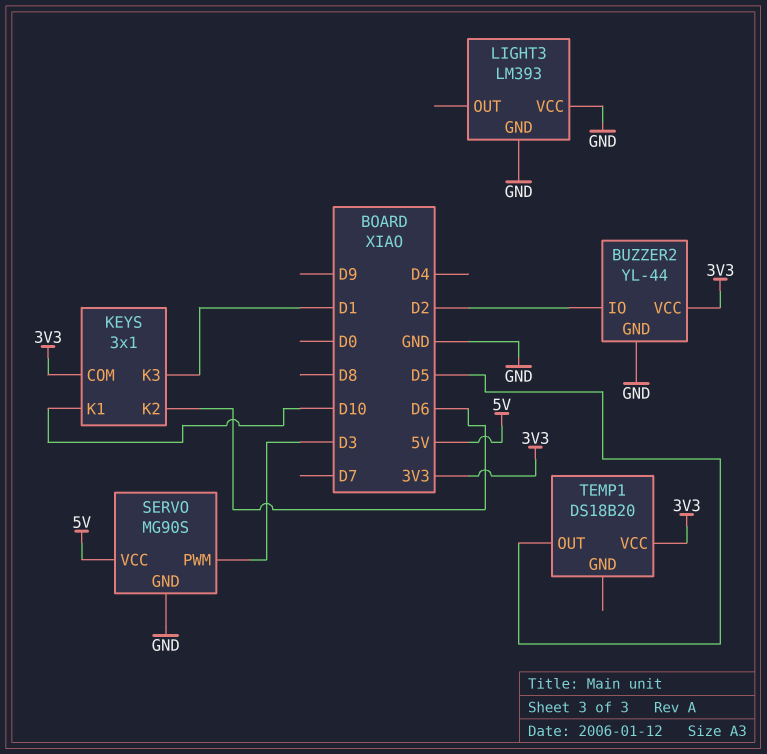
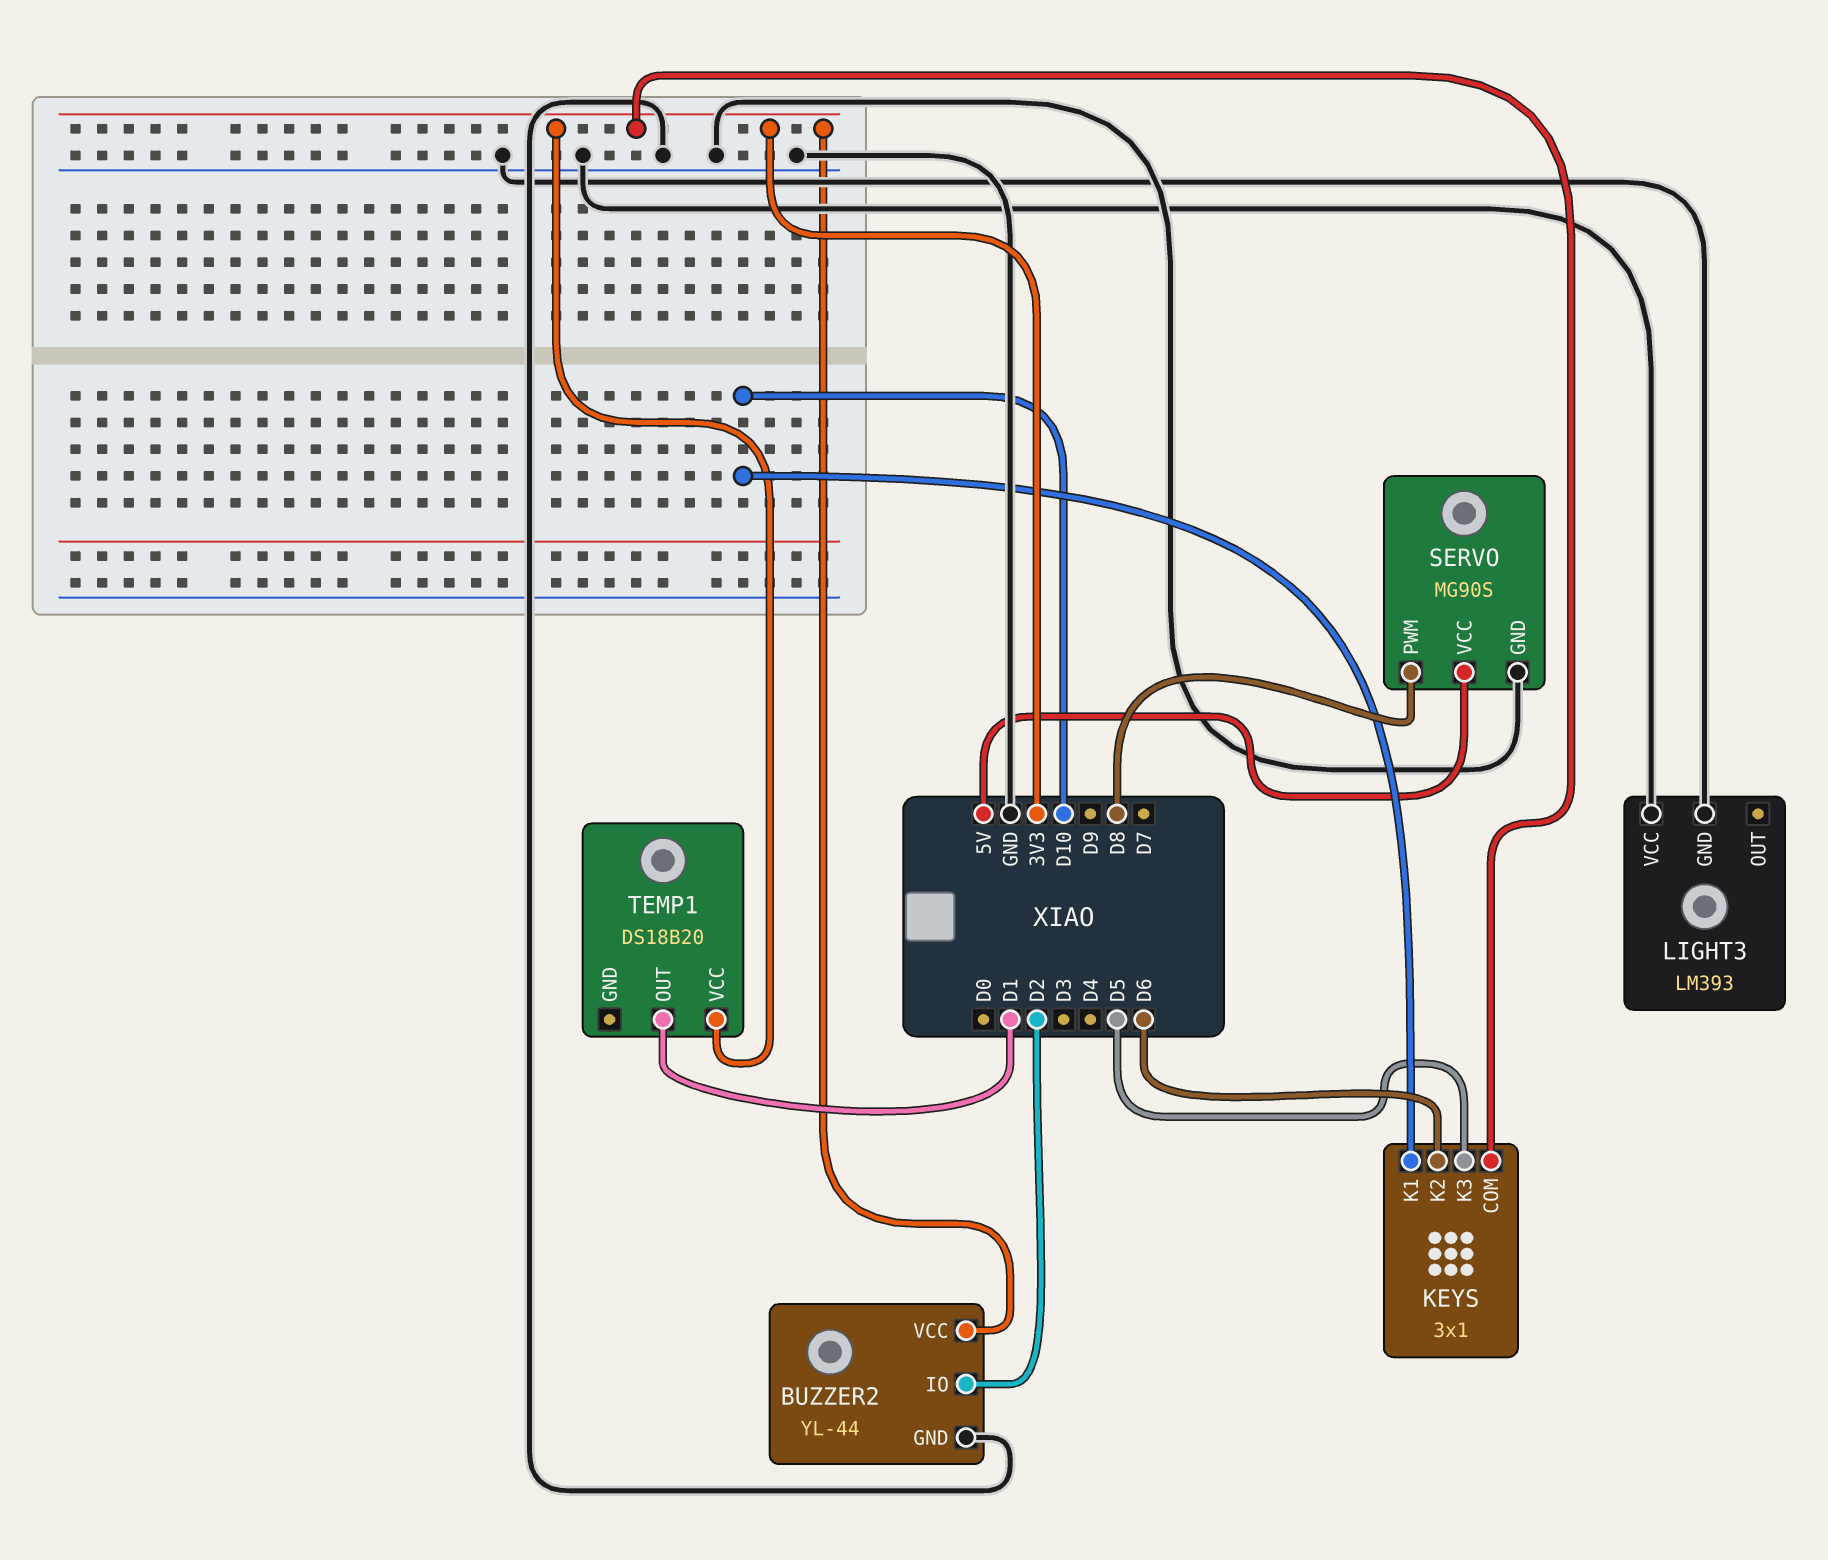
KEYS pin K3: D1 -> D5
SERVO pin PWM: D3 -> D8
TEMP1 pin OUT: D5 -> D1

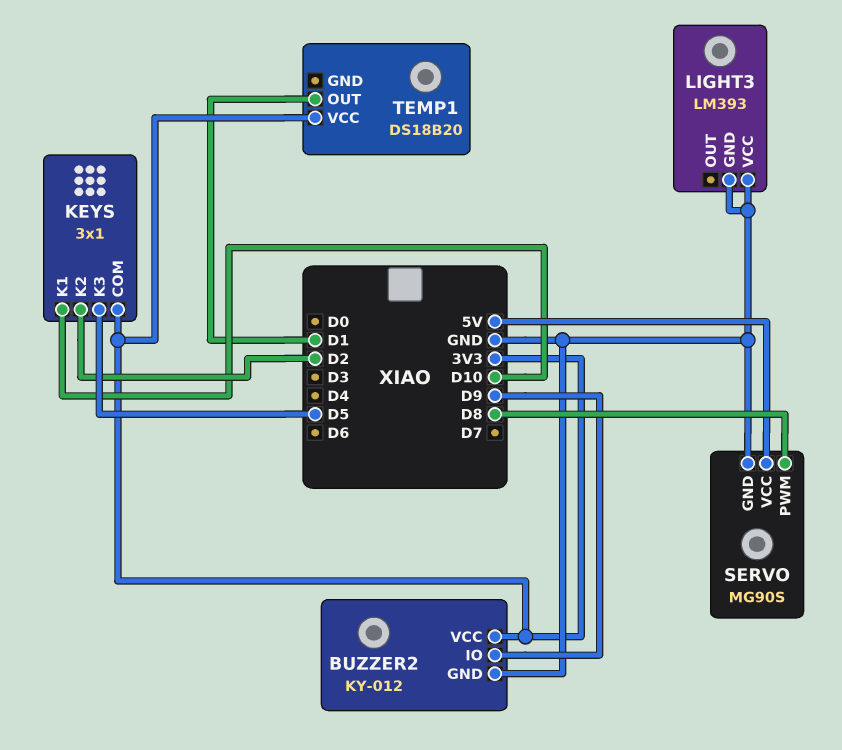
BUZZER2: YL-44 -> KY-012
BUZZER2 pin IO: D2 -> D9
KEYS pin K2: D6 -> D2

